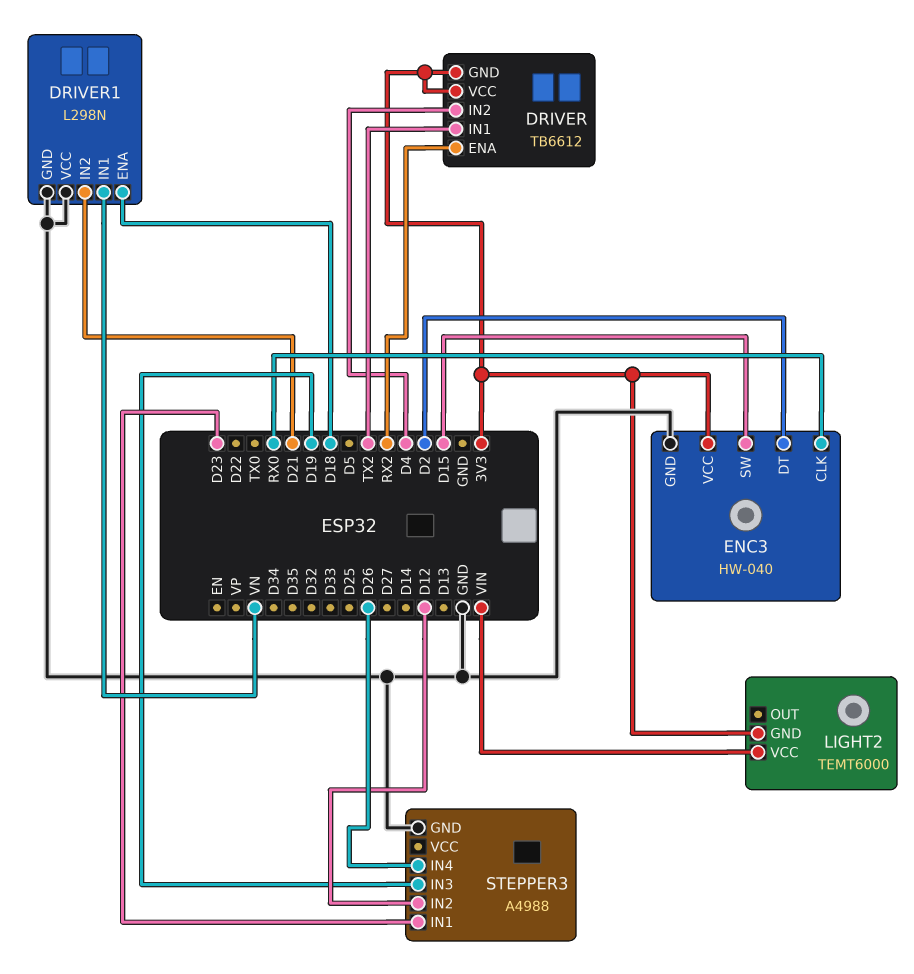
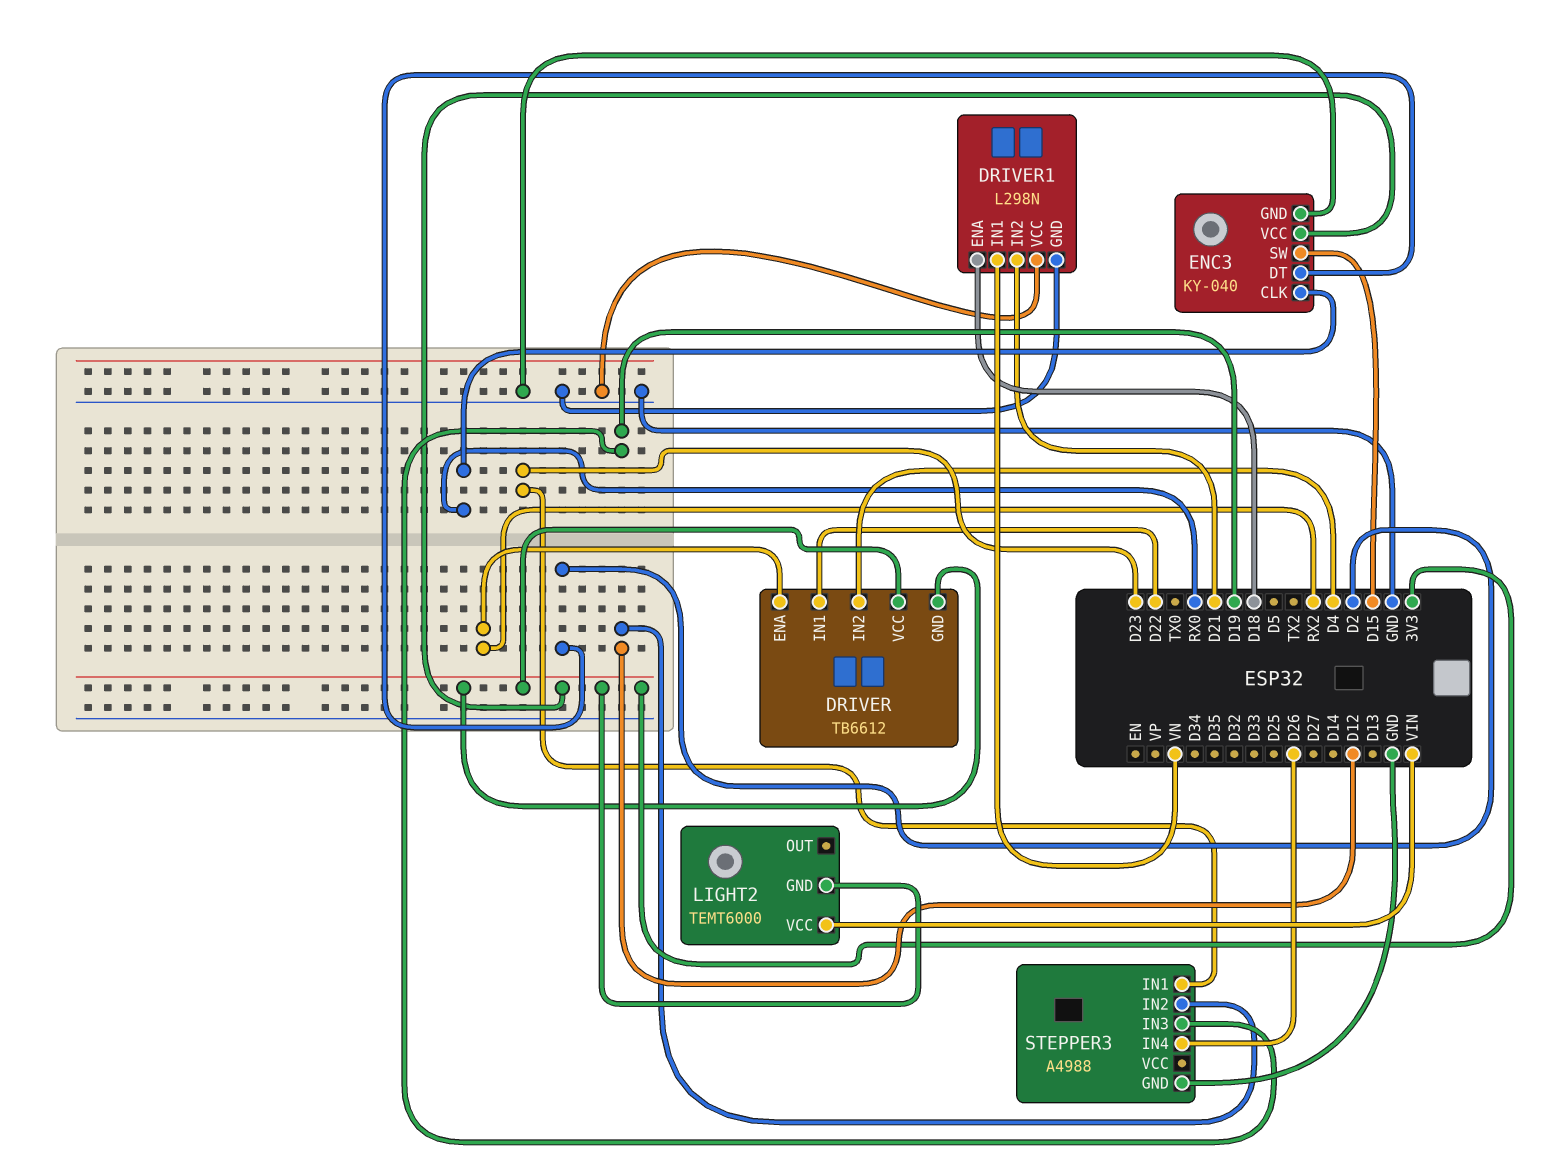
DRIVER pin IN1: TX2 -> D22
ENC3: HW-040 -> KY-040

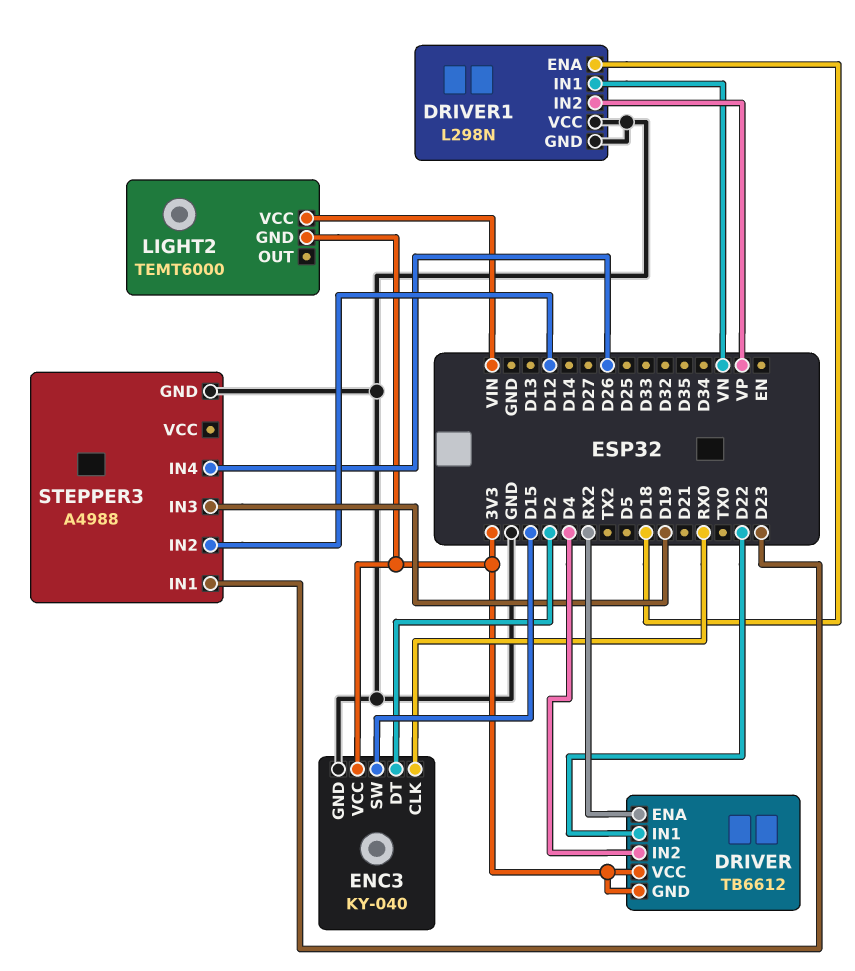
DRIVER1 pin IN2: D21 -> VP

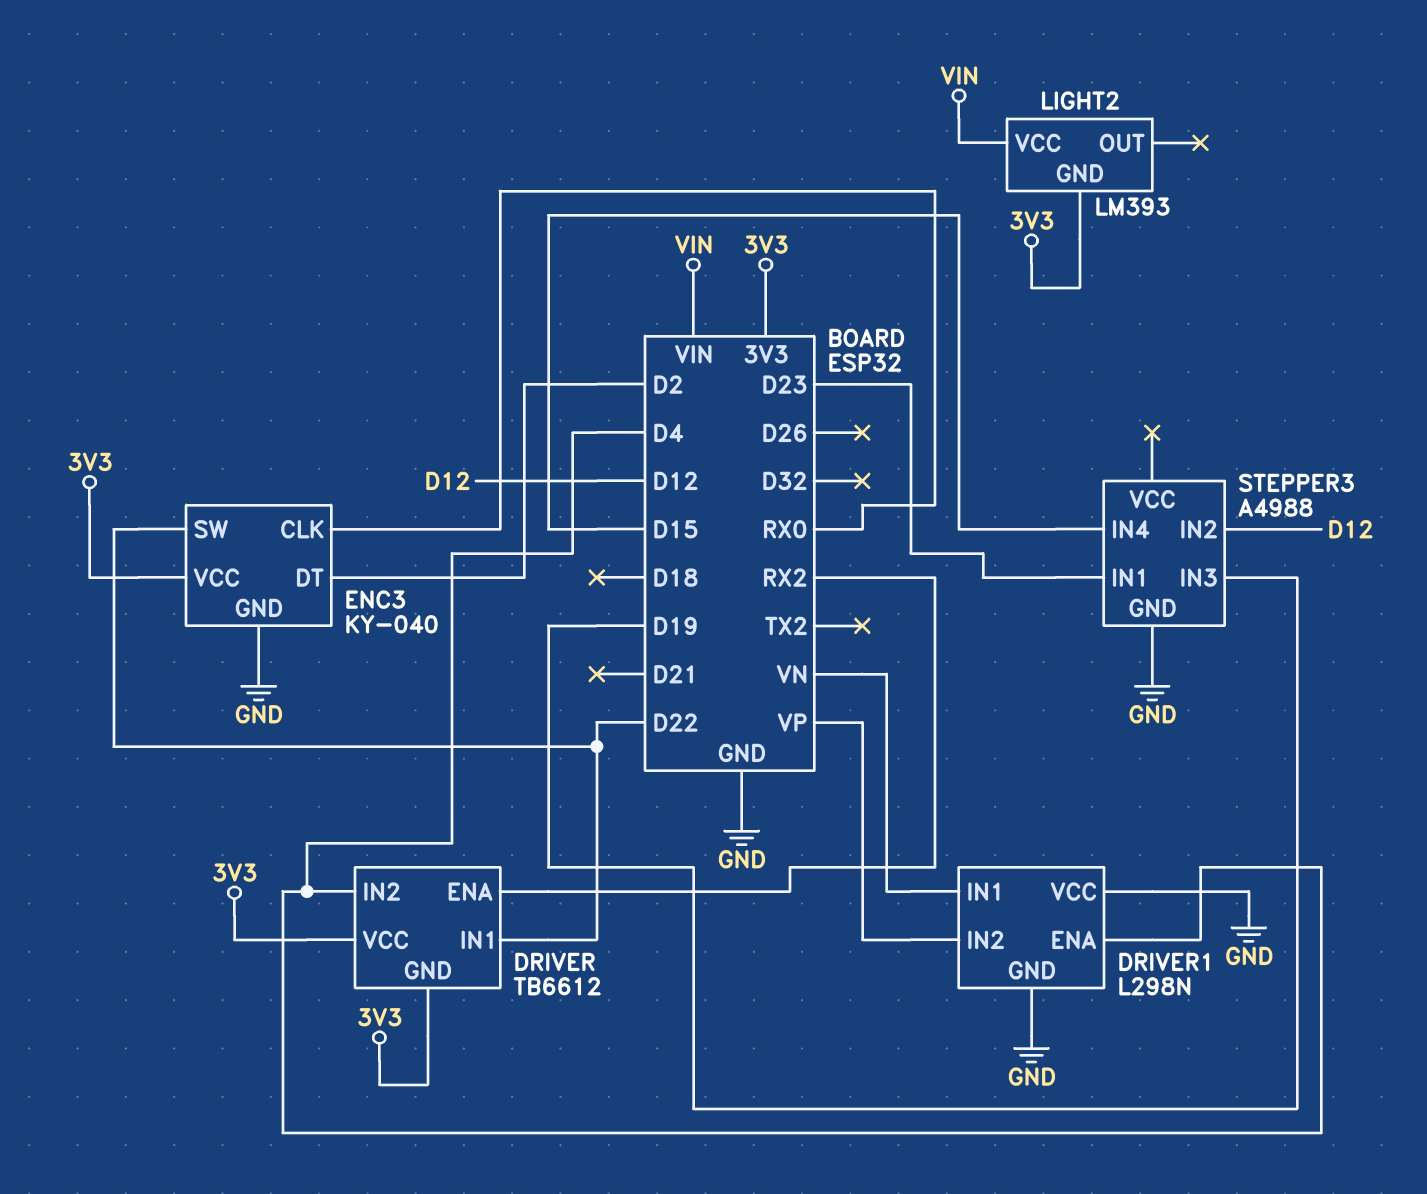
DRIVER1 pin ENA: D18 -> D4
ENC3 pin SW: D15 -> D22
LIGHT2: TEMT6000 -> LM393
STEPPER3 pin IN4: D26 -> D15

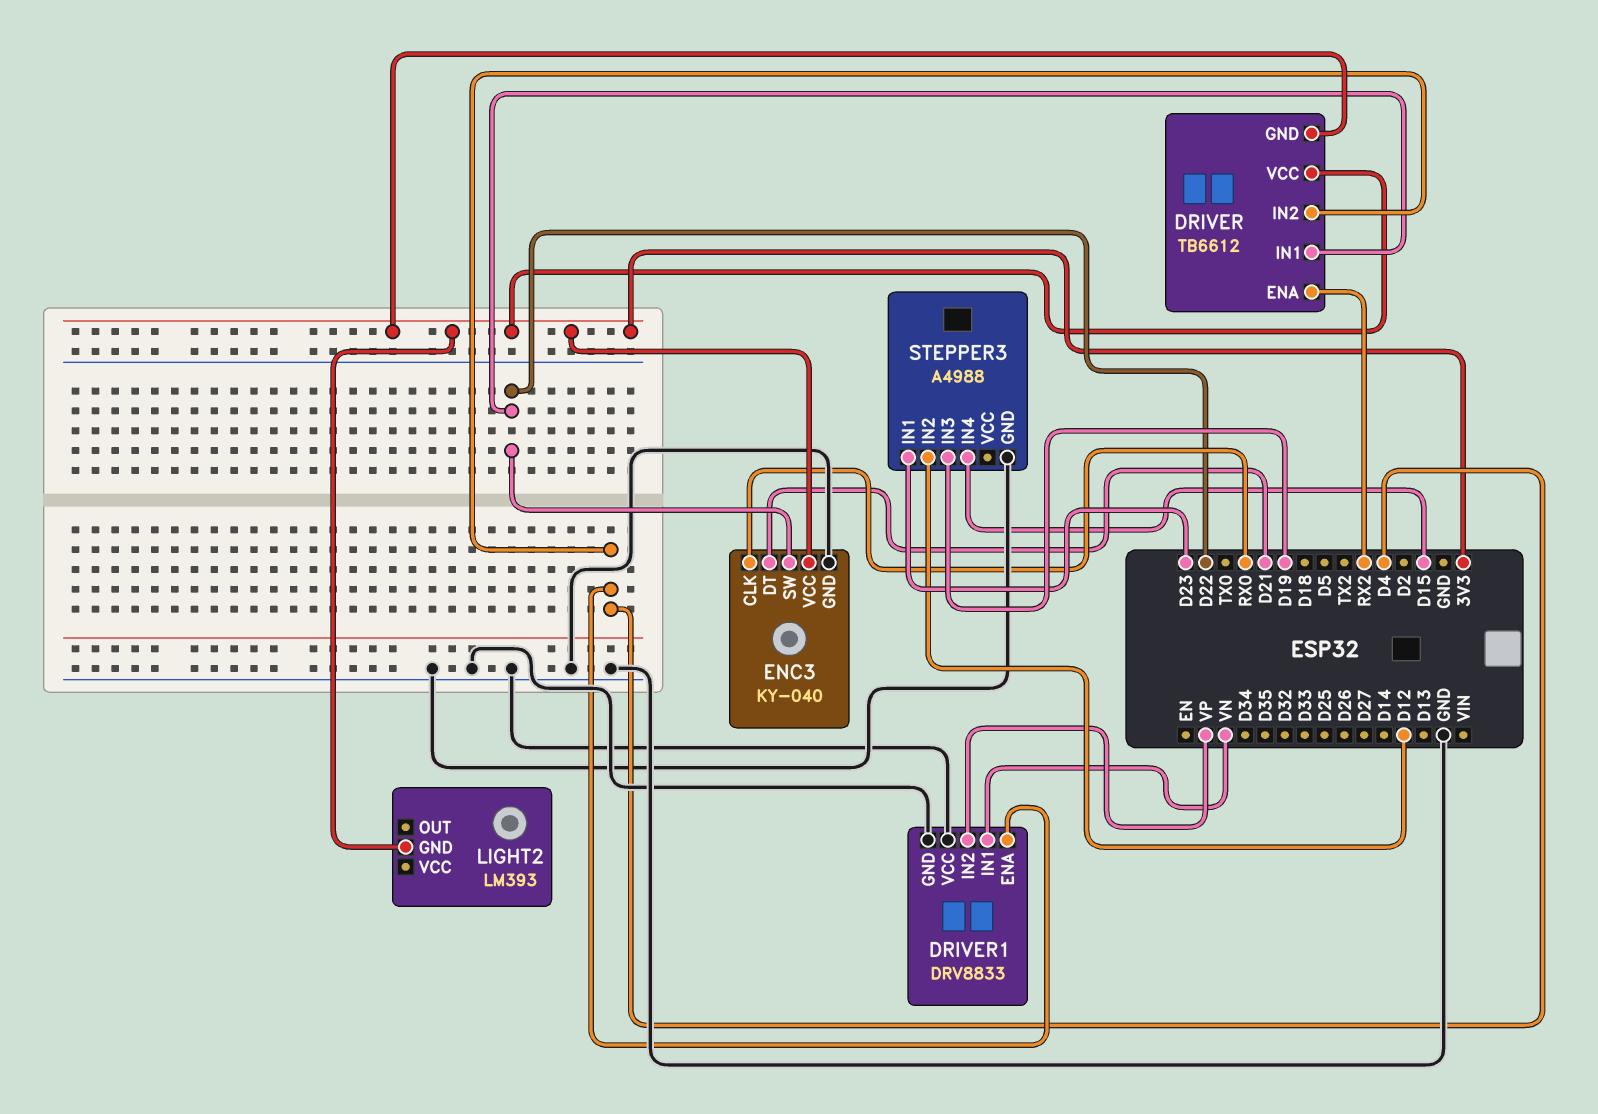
DRIVER1: L298N -> DRV8833
ENC3 pin DT: D2 -> D21
LIGHT2 pin VCC: VIN -> none

